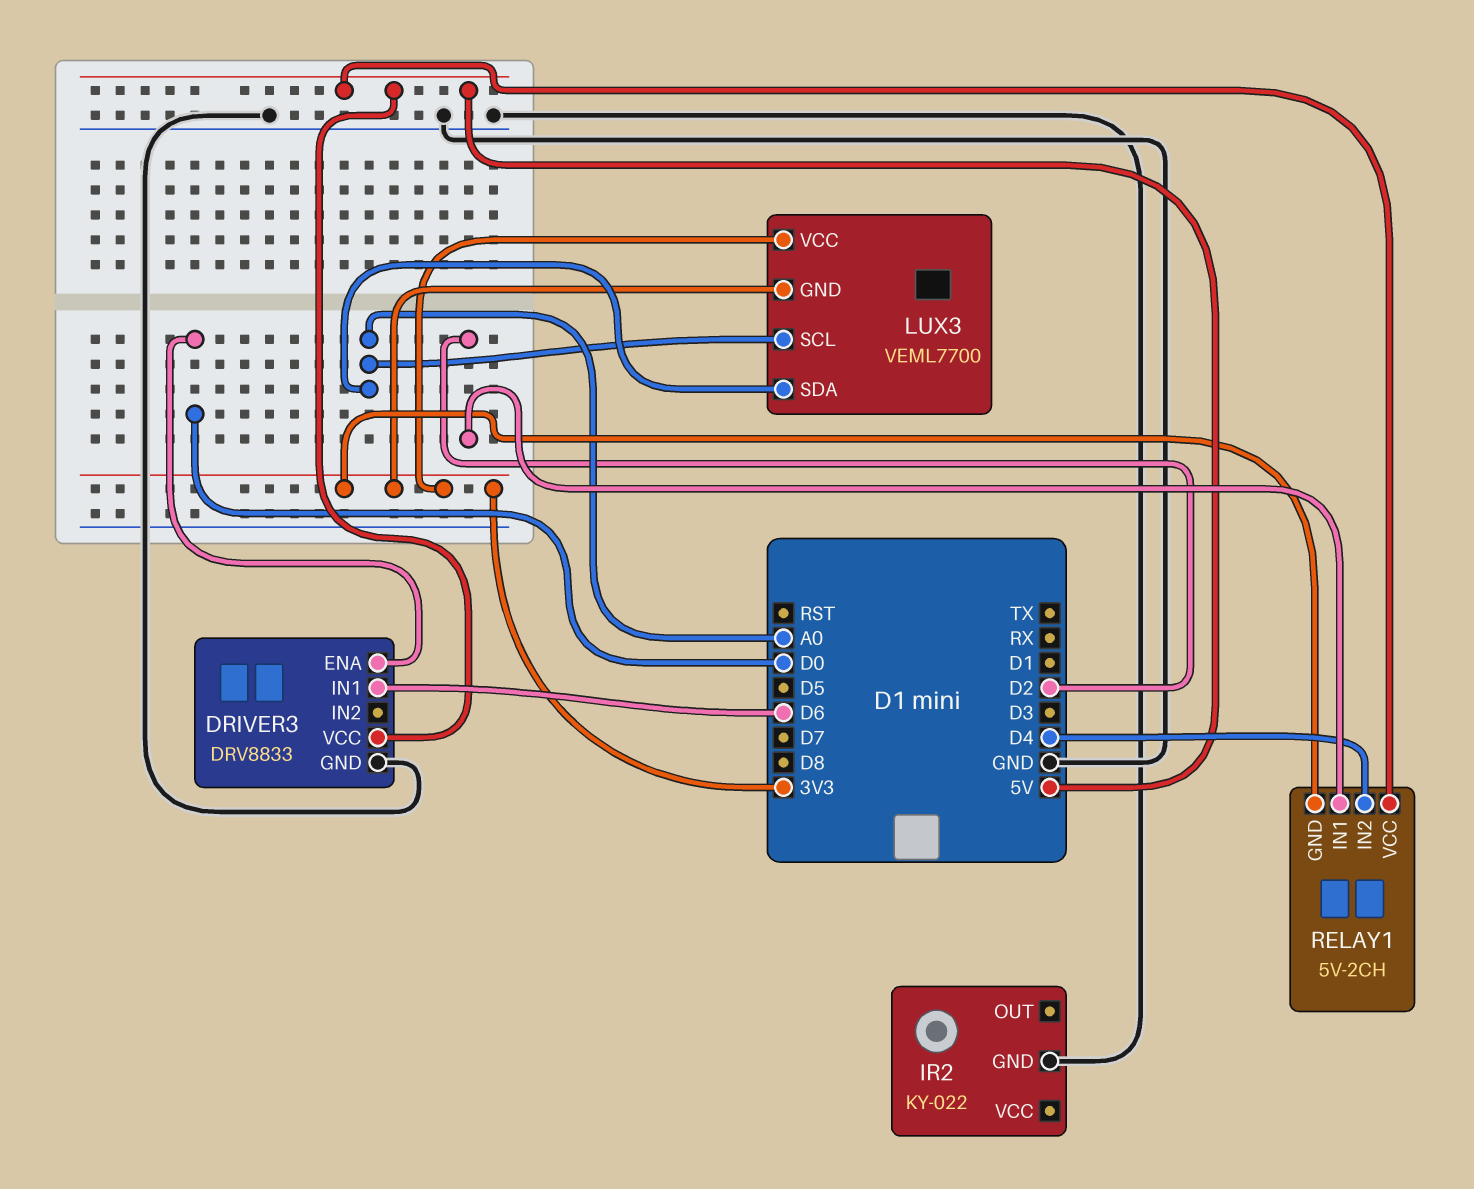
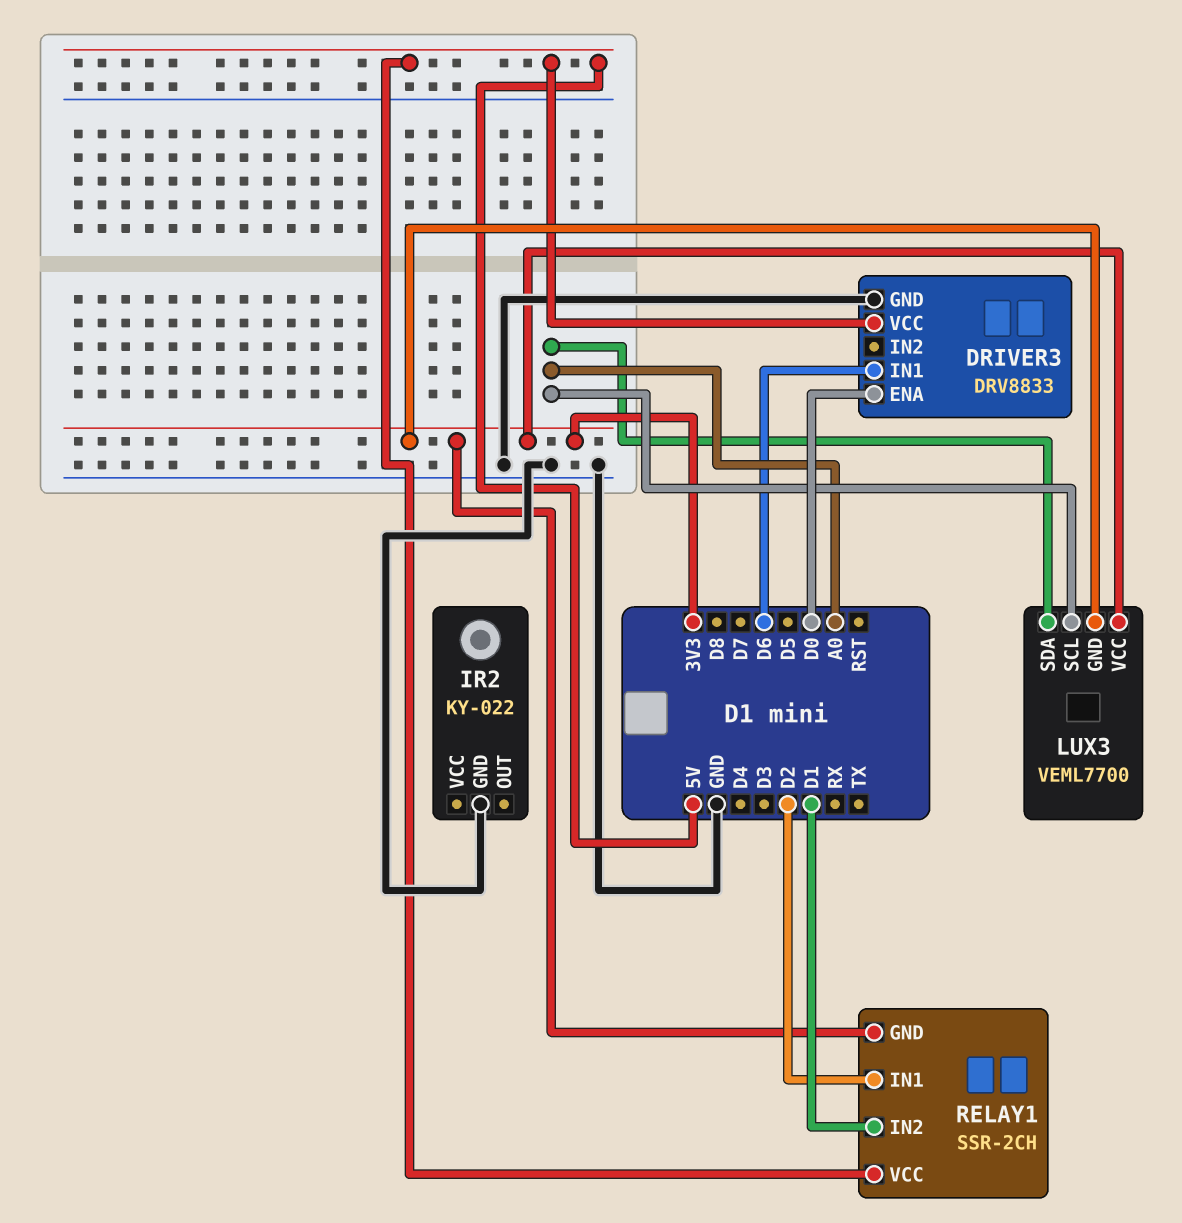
RELAY1: 5V-2CH -> SSR-2CH
RELAY1 pin IN2: D4 -> D1

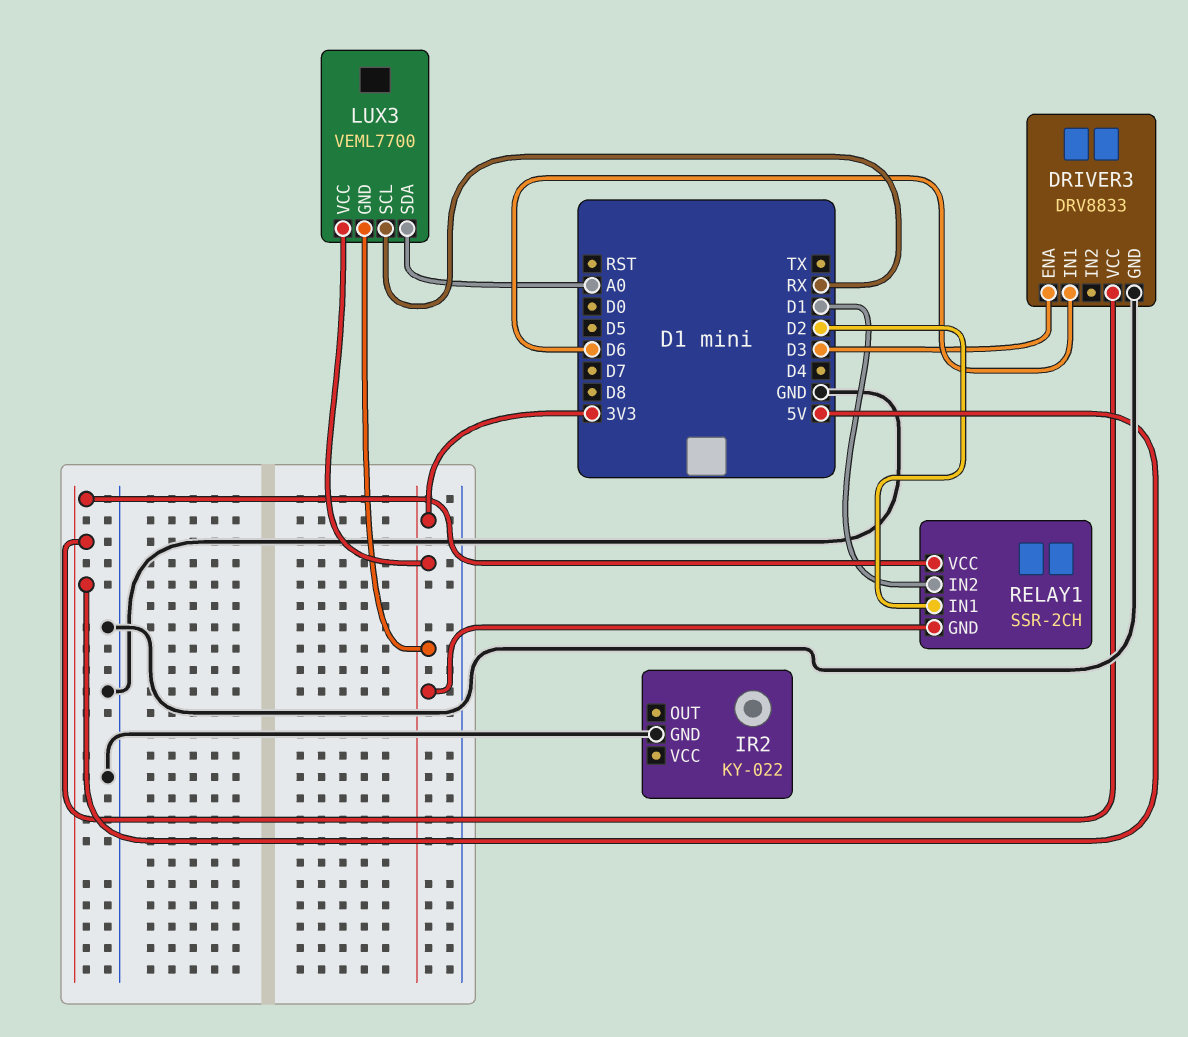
DRIVER3 pin ENA: D0 -> D3
LUX3 pin SCL: A0 -> RX

